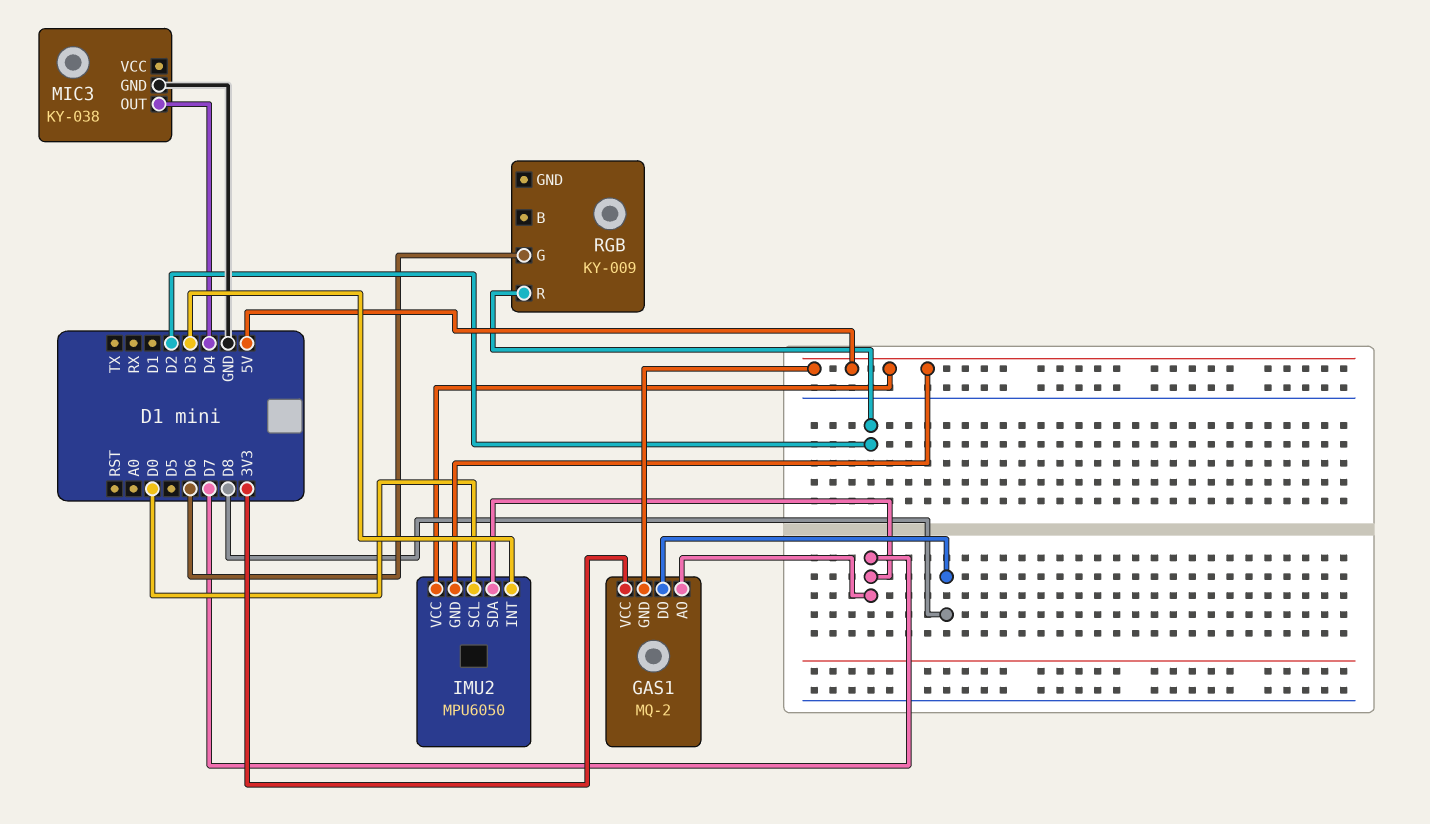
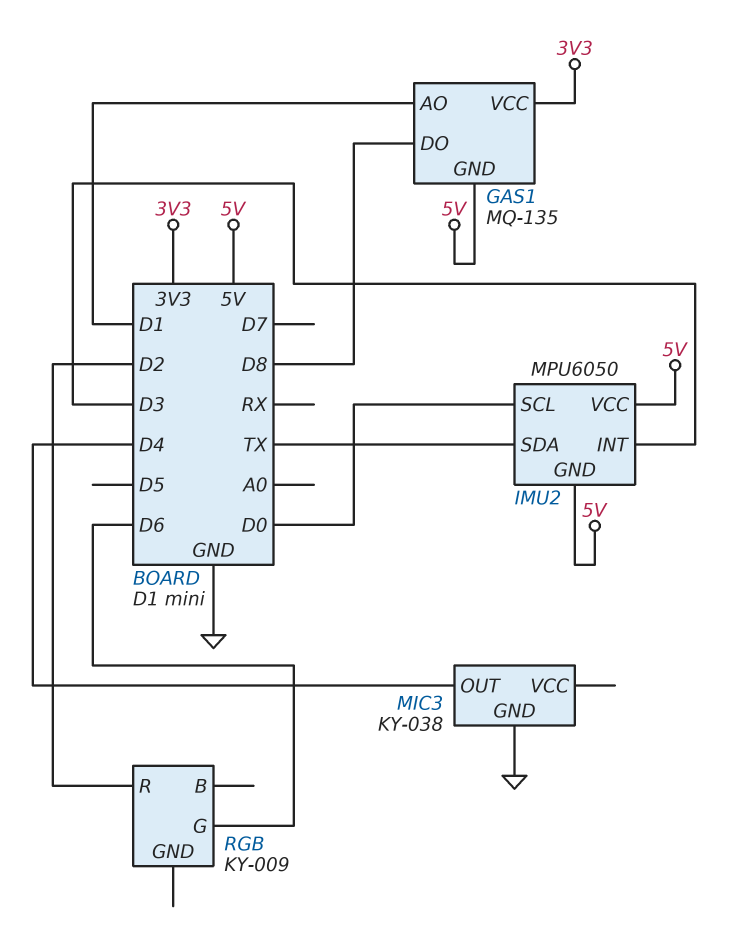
GAS1: MQ-2 -> MQ-135
GAS1 pin AO: D7 -> D1
IMU2 pin SDA: D7 -> TX

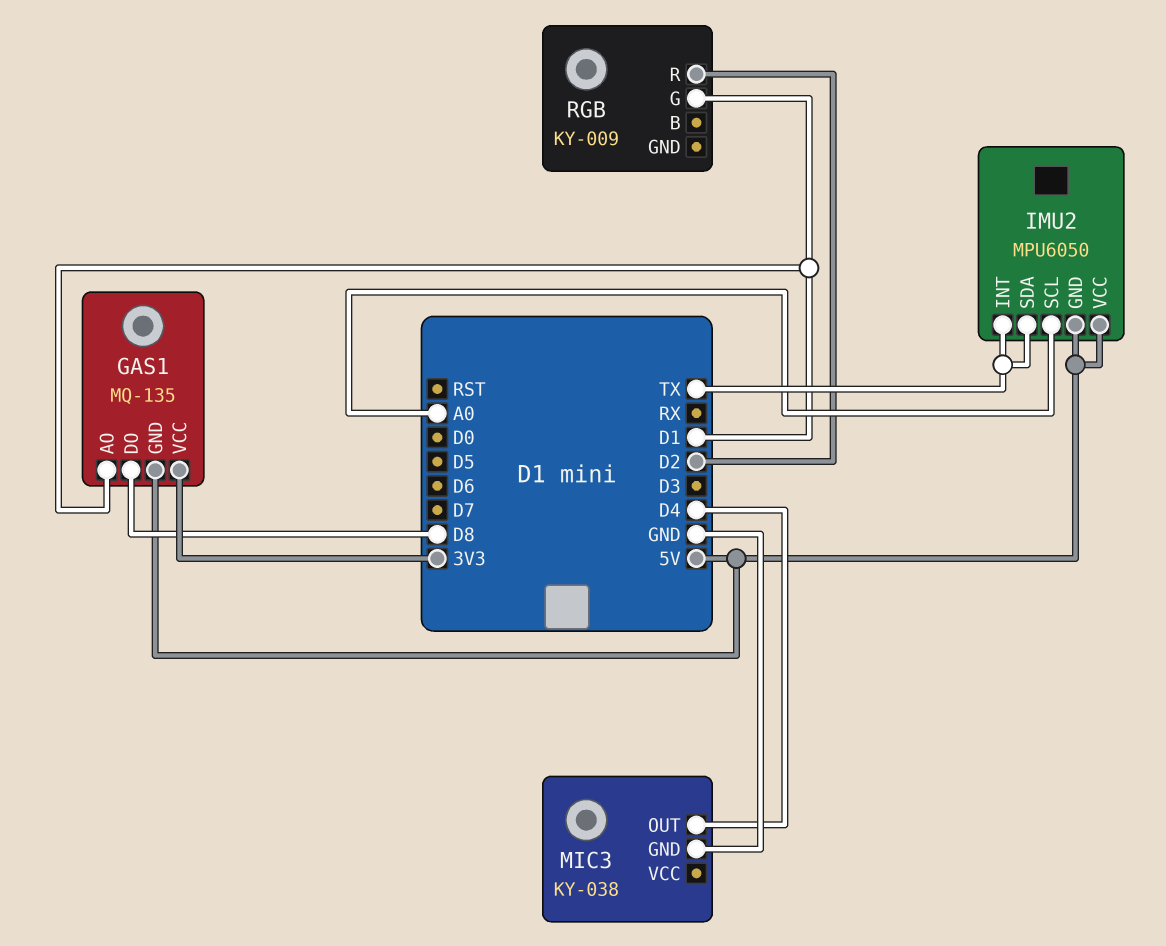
IMU2 pin INT: D3 -> TX
IMU2 pin SCL: D0 -> A0
RGB pin G: D6 -> D1

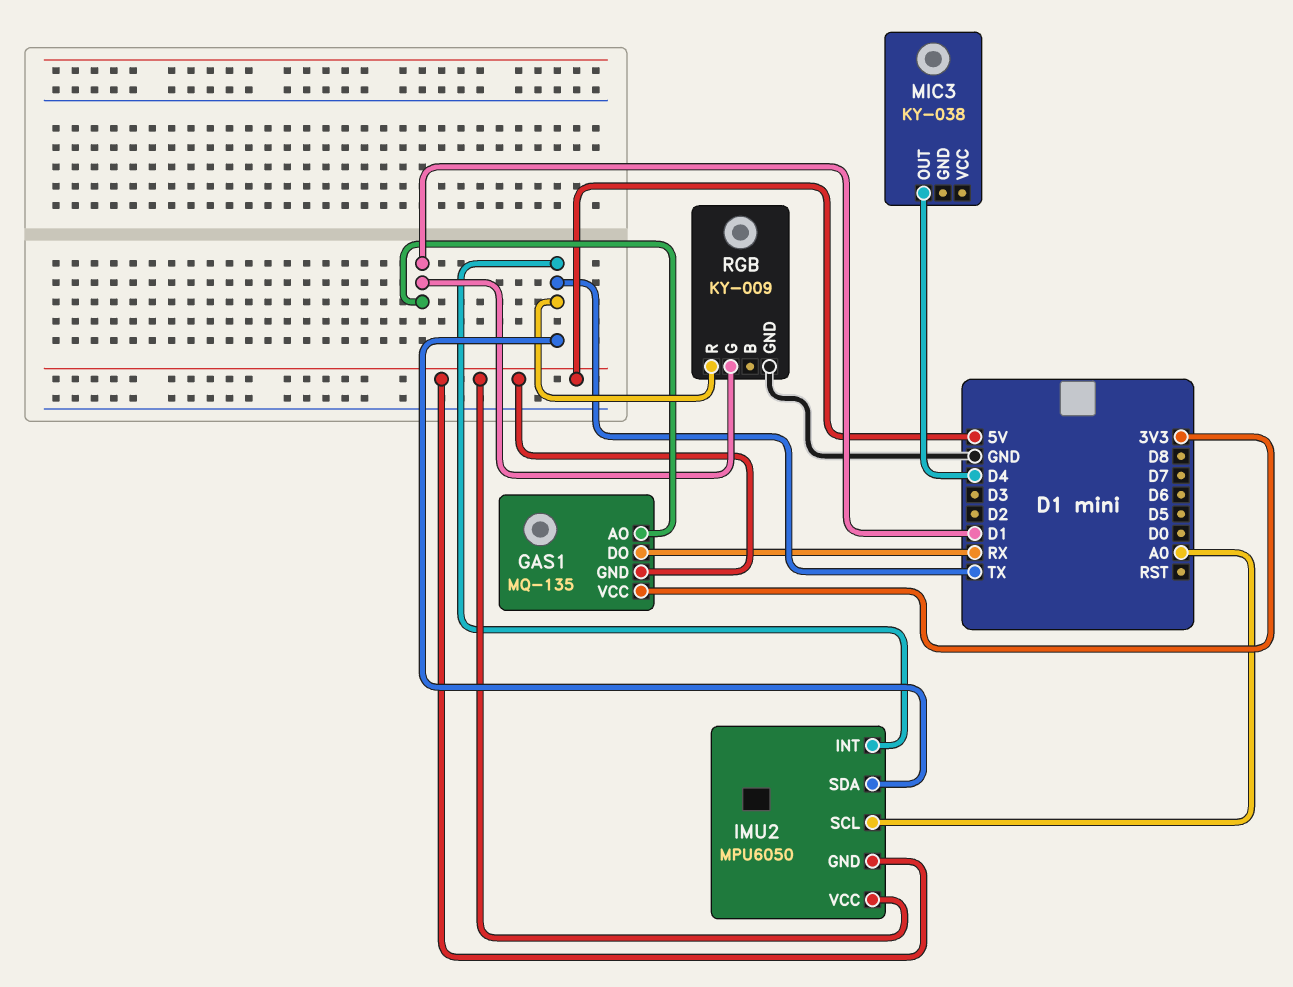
GAS1 pin DO: D8 -> RX
MIC3 pin GND: GND -> none
RGB pin GND: none -> GND
RGB pin R: D2 -> TX

